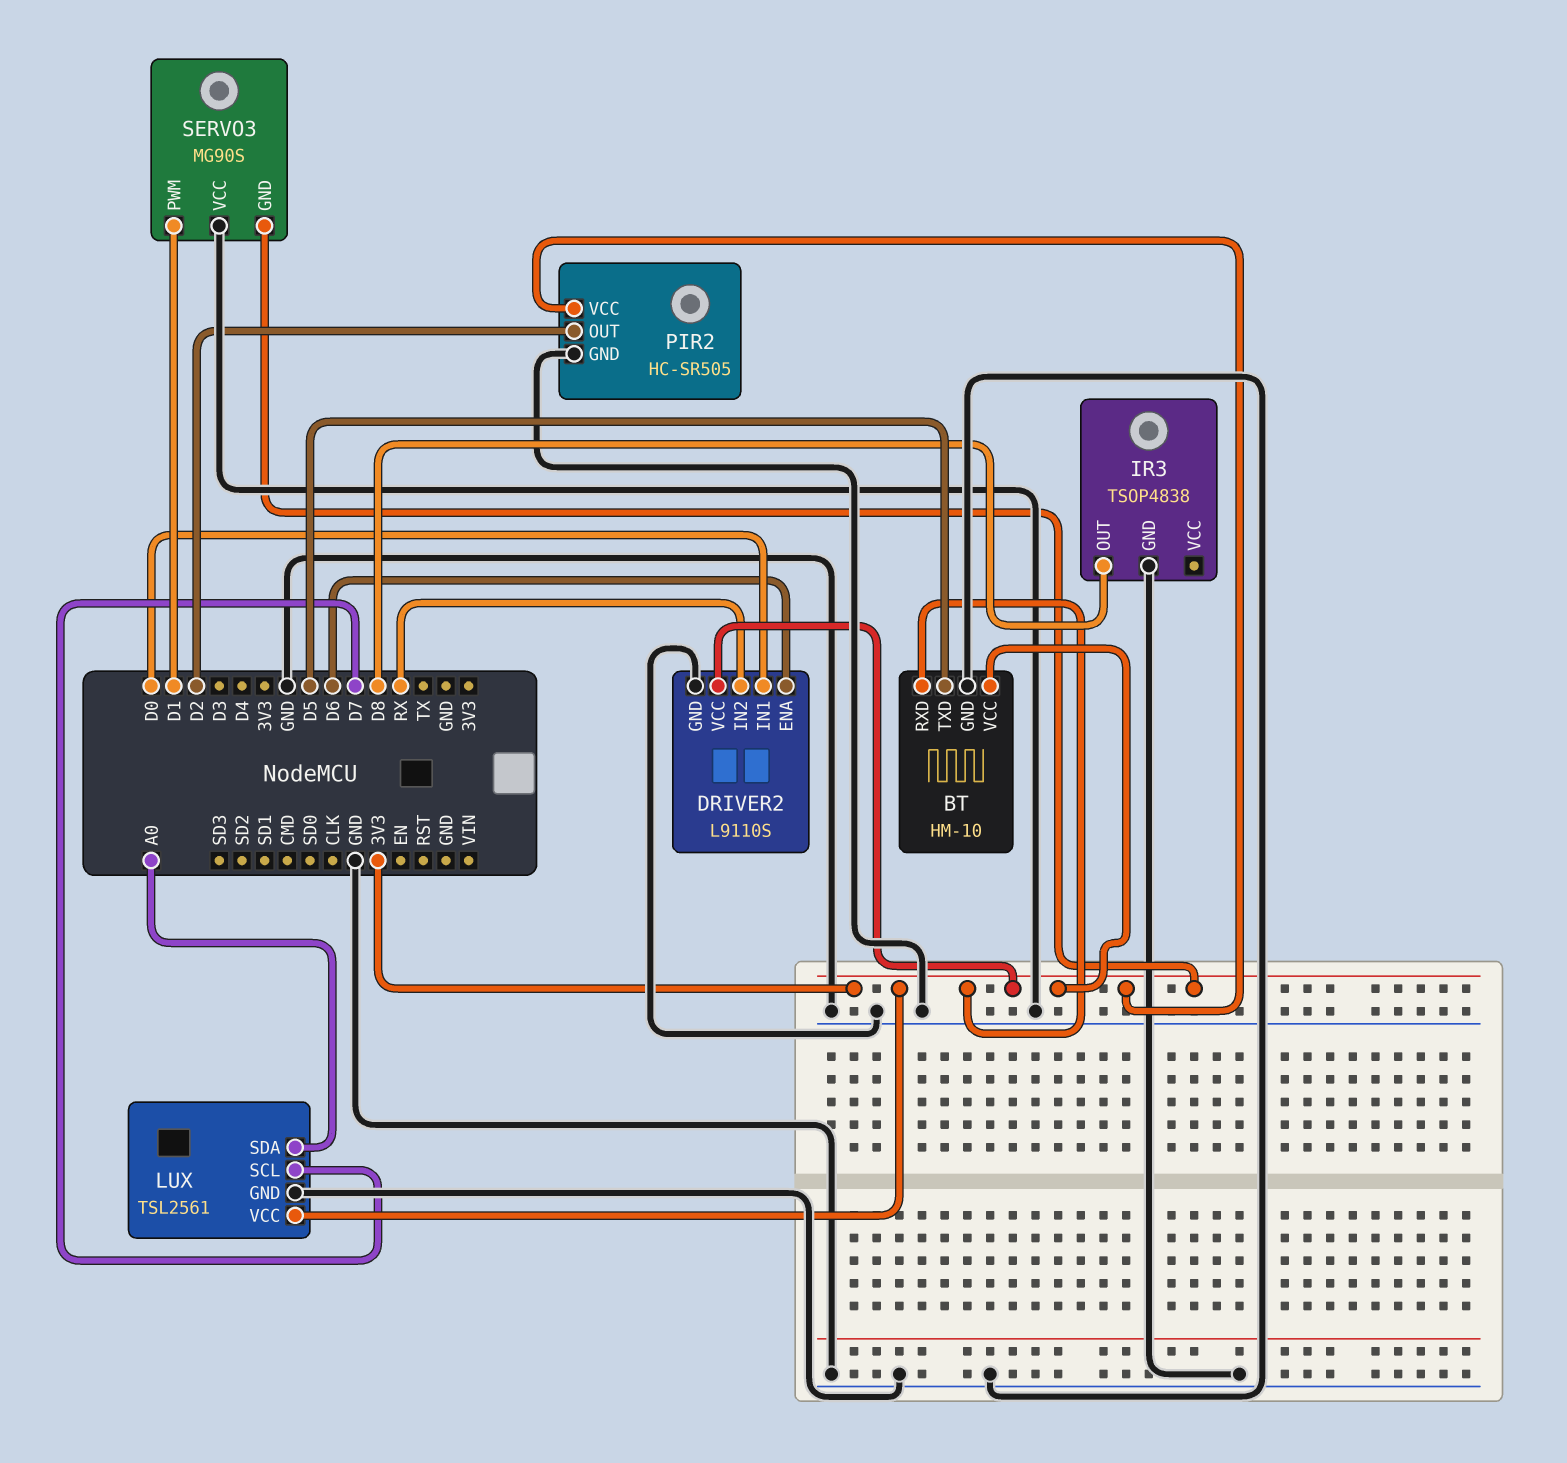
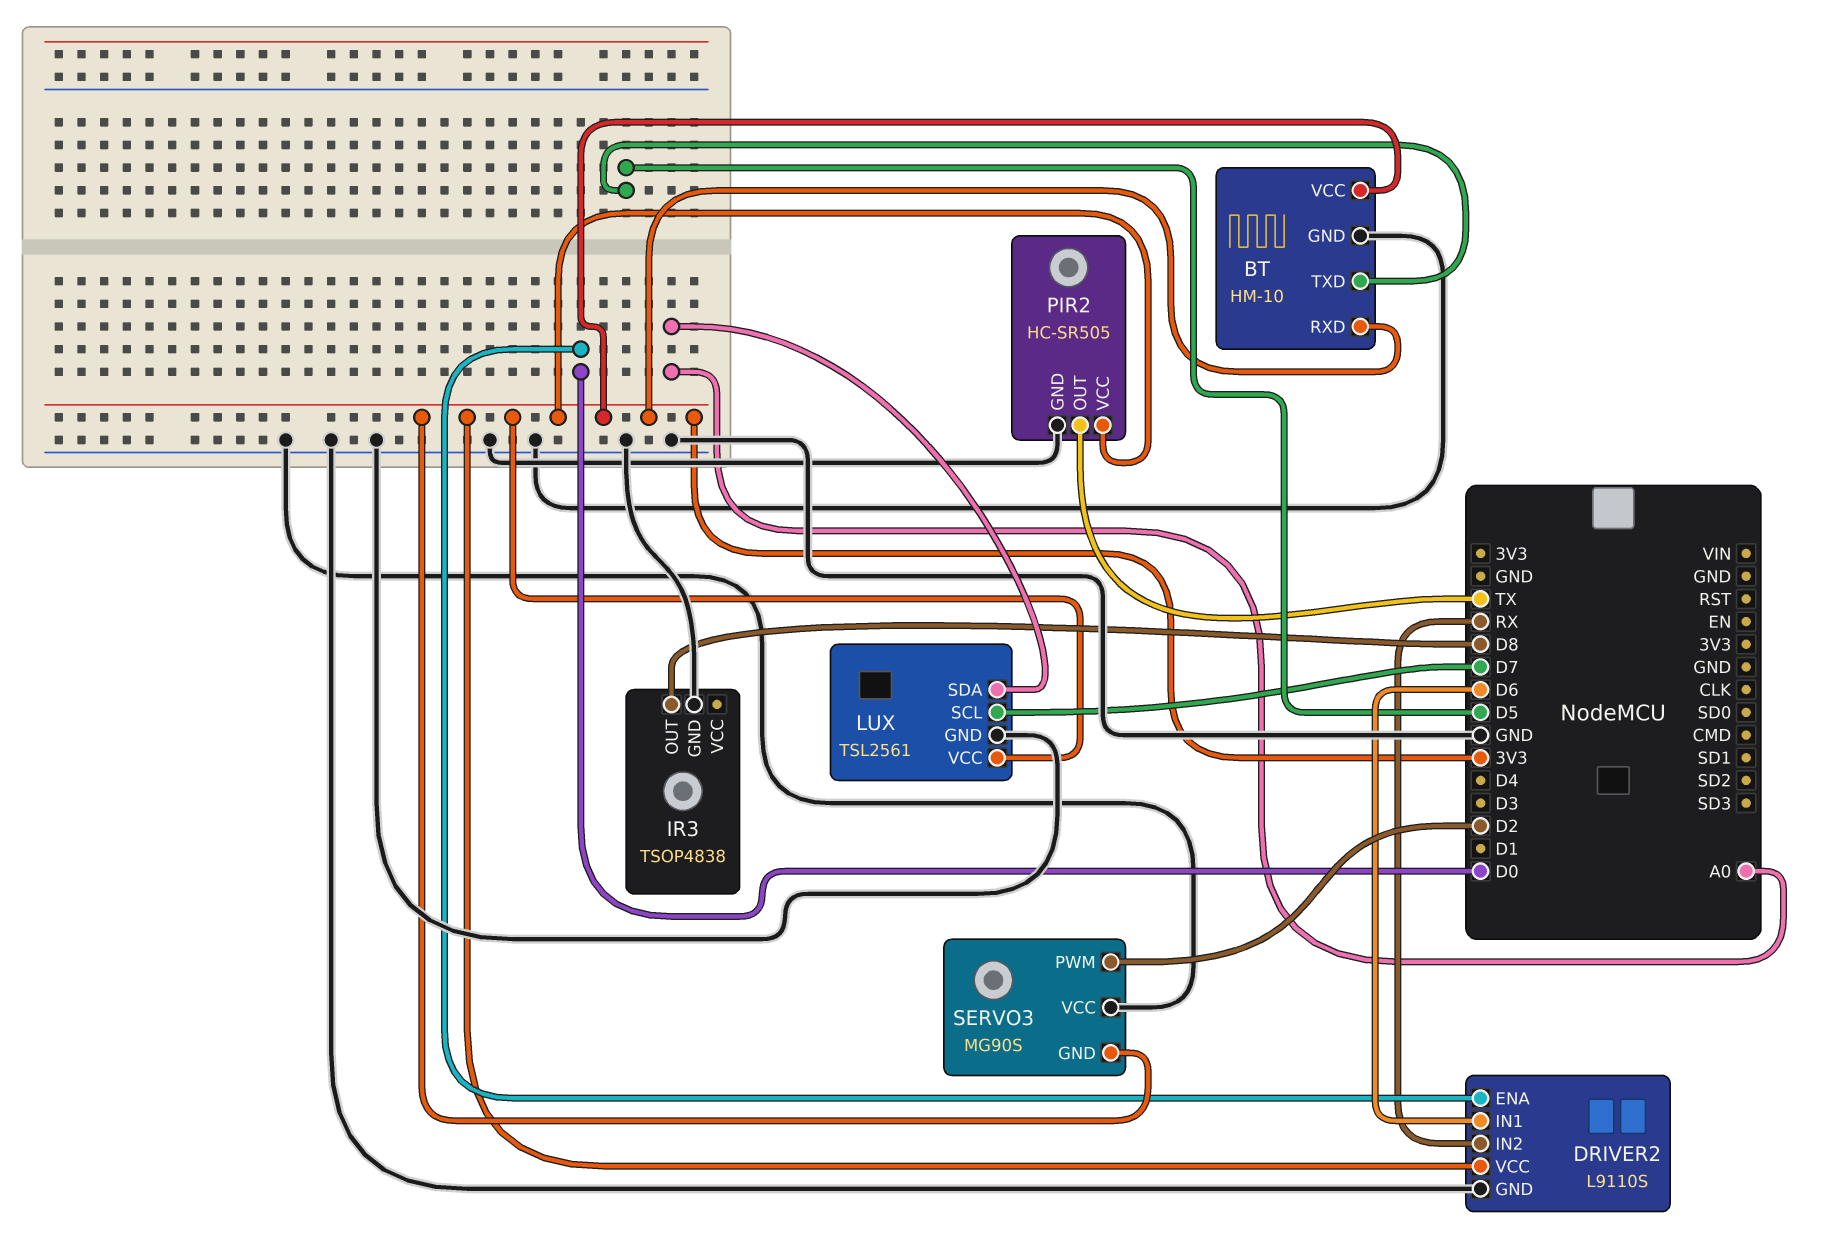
DRIVER2 pin ENA: D6 -> D0
DRIVER2 pin IN1: D0 -> D6
PIR2 pin OUT: D2 -> TX
SERVO3 pin PWM: D1 -> D2

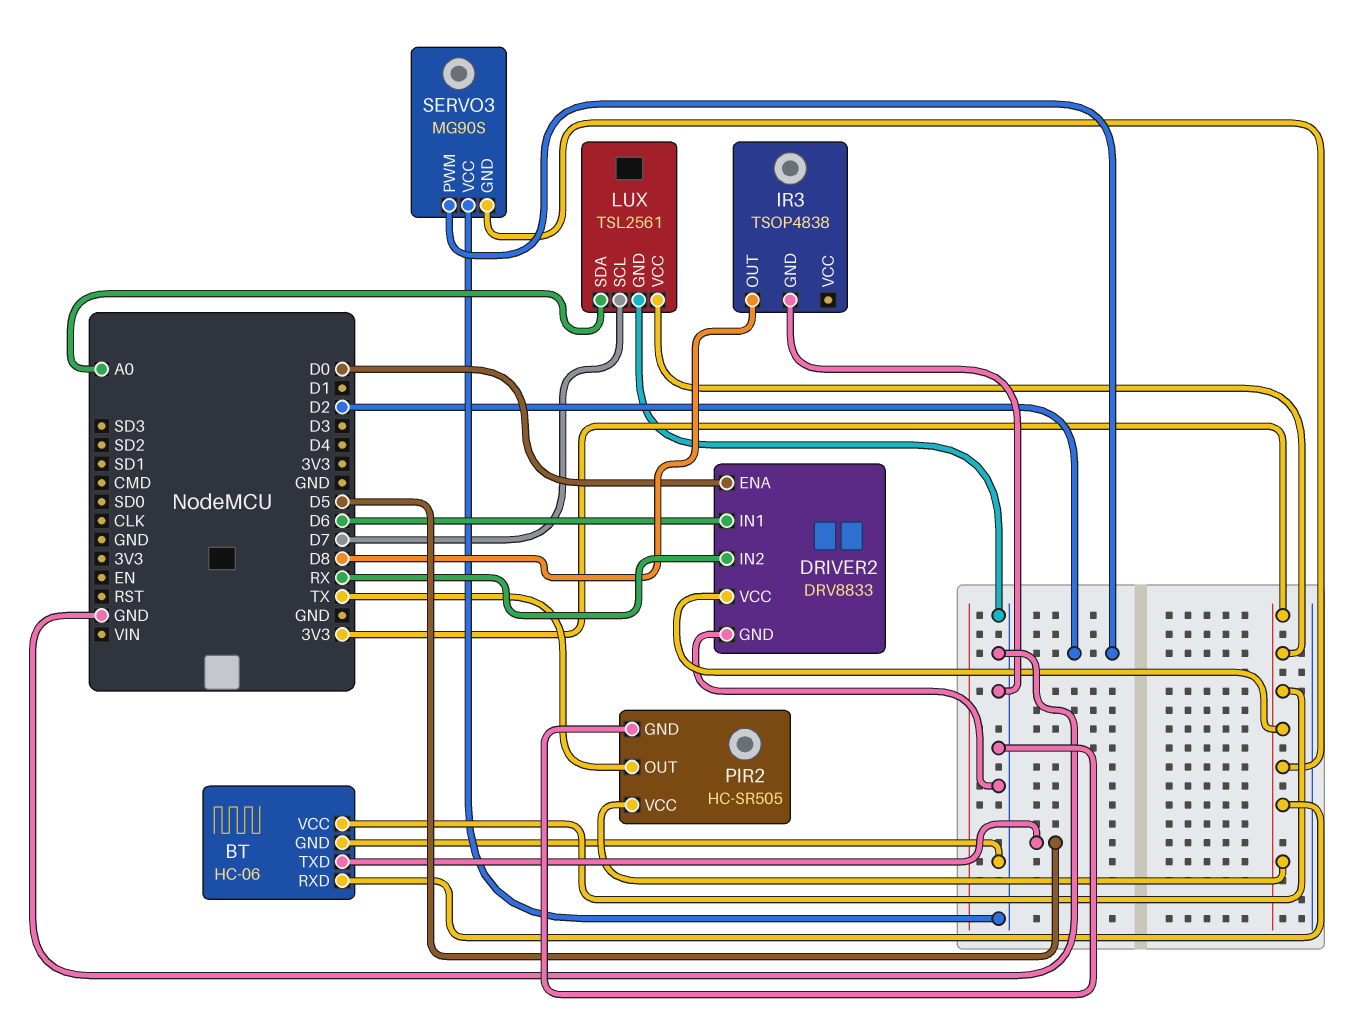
BT: HM-10 -> HC-06
DRIVER2: L9110S -> DRV8833

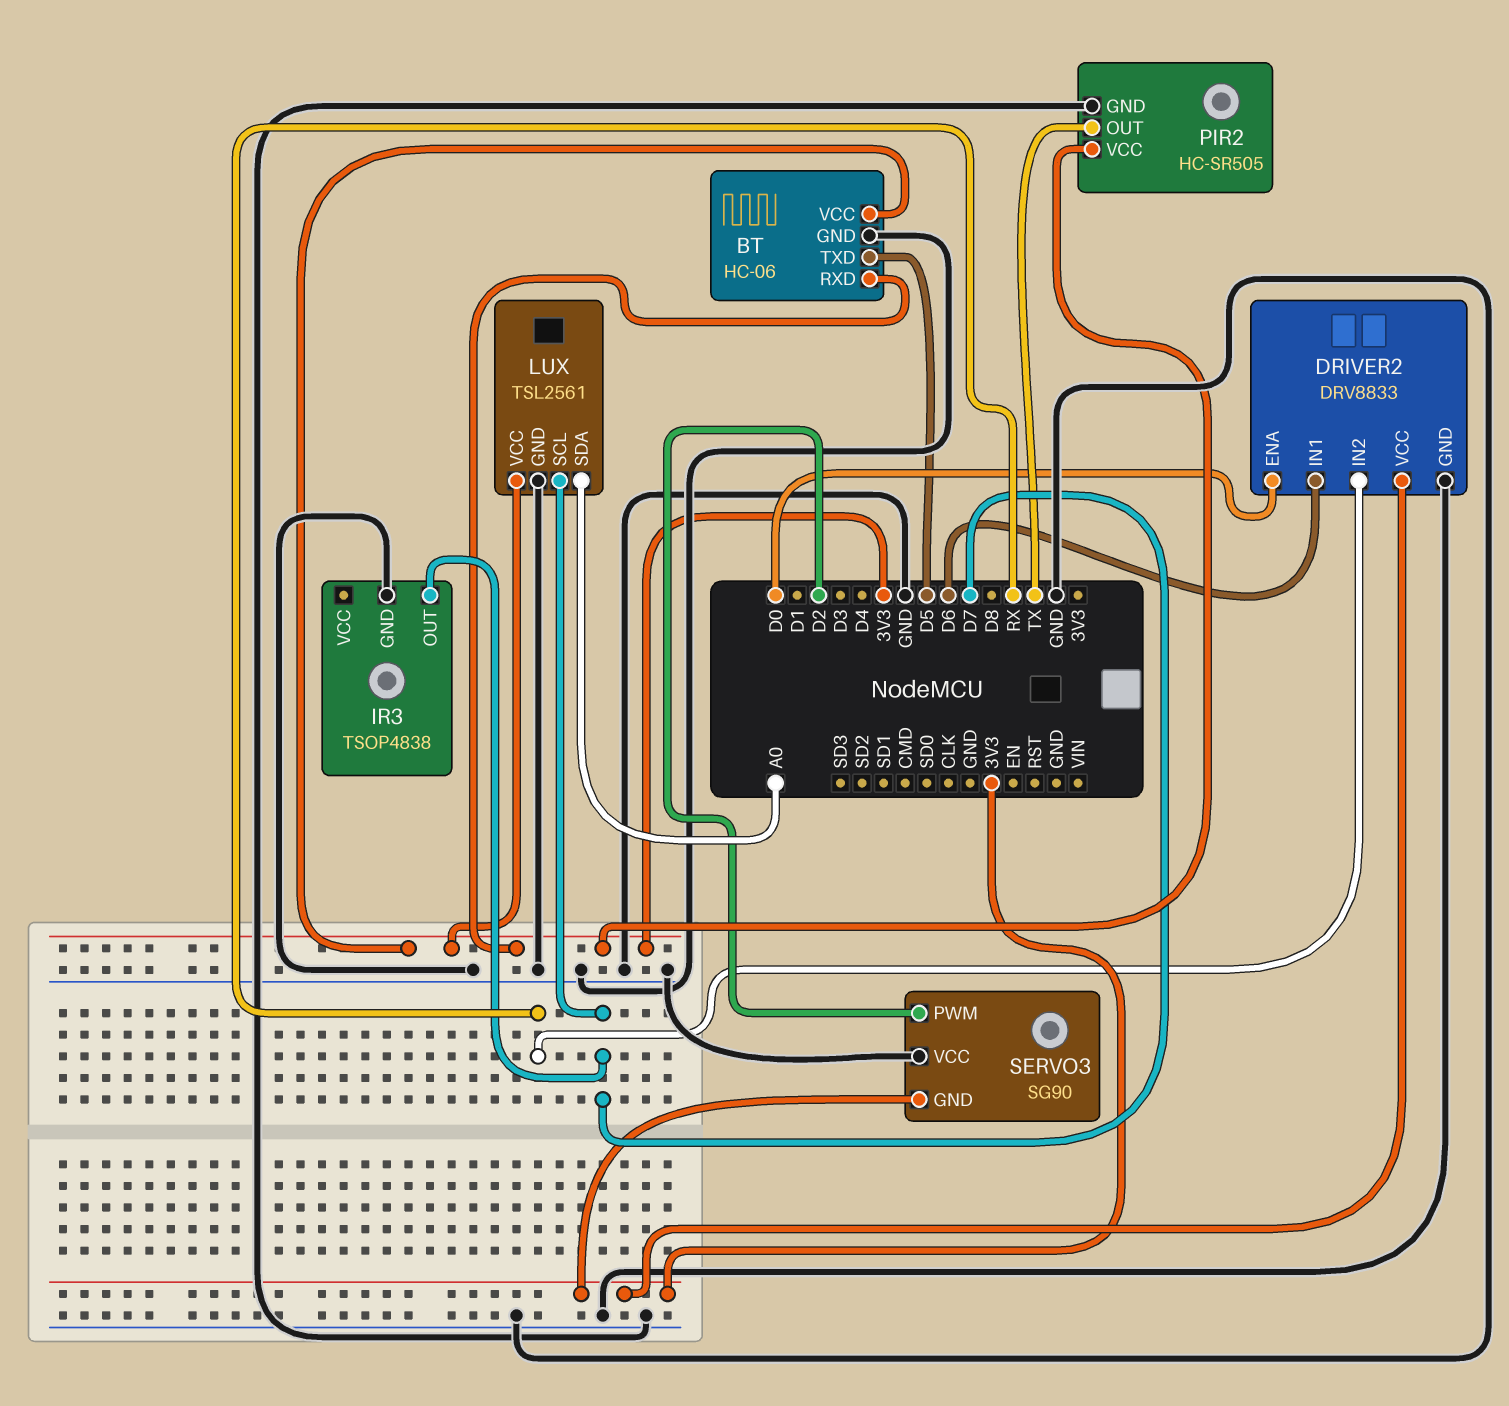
IR3 pin OUT: D8 -> D7
SERVO3: MG90S -> SG90

